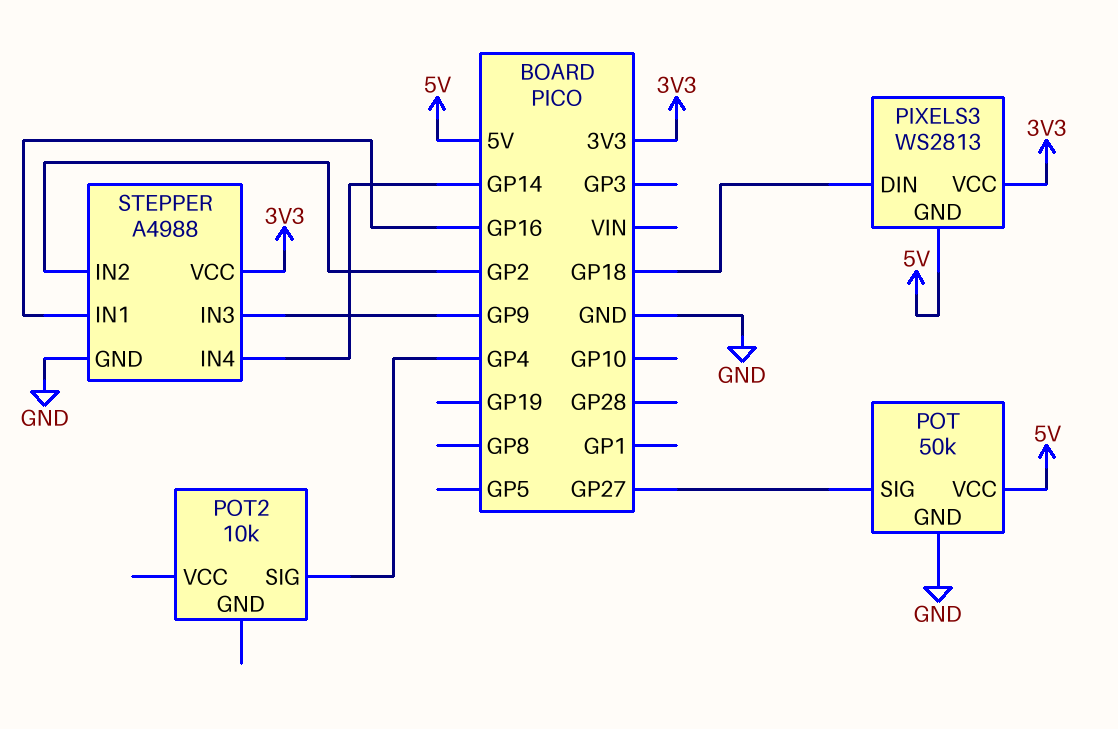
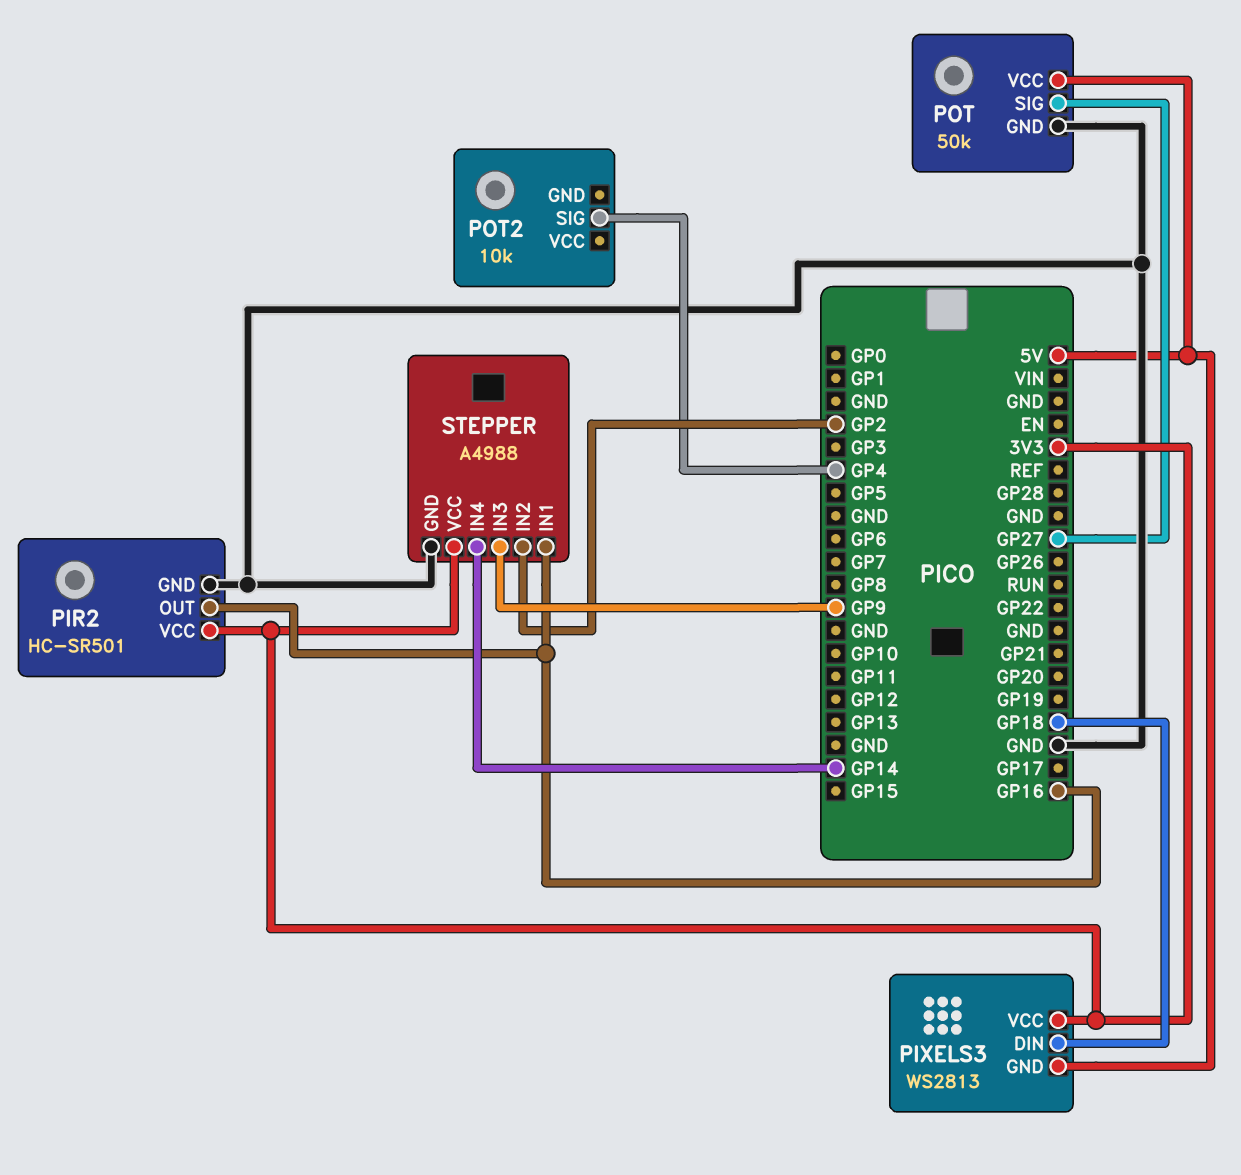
PIR2: none -> HC-SR501
PIR2 pin GND: none -> GND
PIR2 pin OUT: none -> GP16
PIR2 pin VCC: none -> 3V3

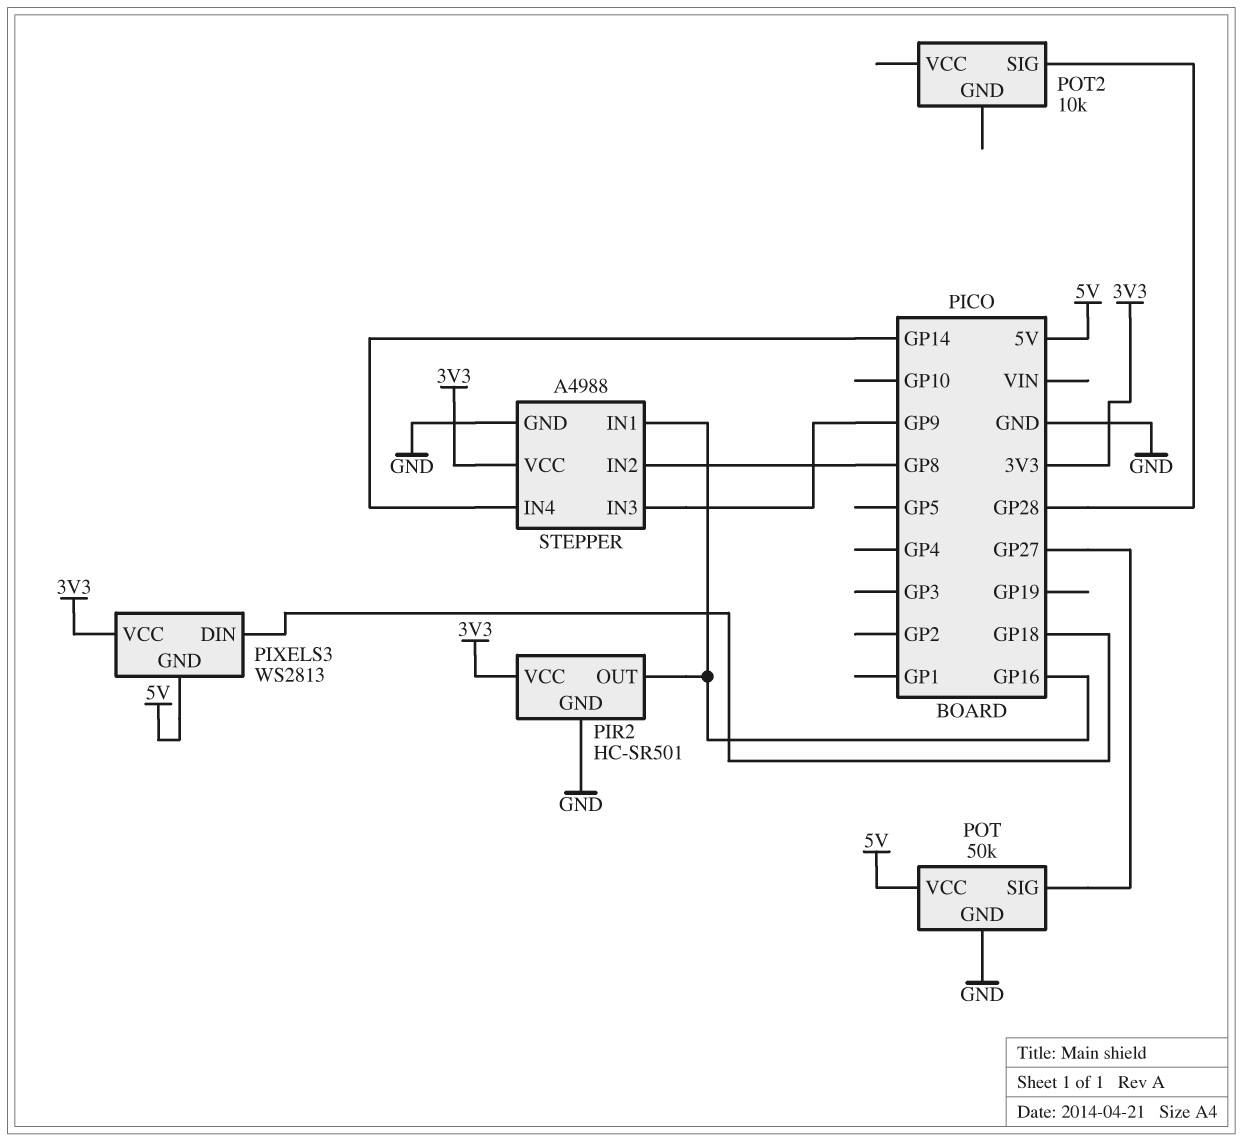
POT2 pin SIG: GP4 -> GP28
STEPPER pin IN2: GP2 -> GP8

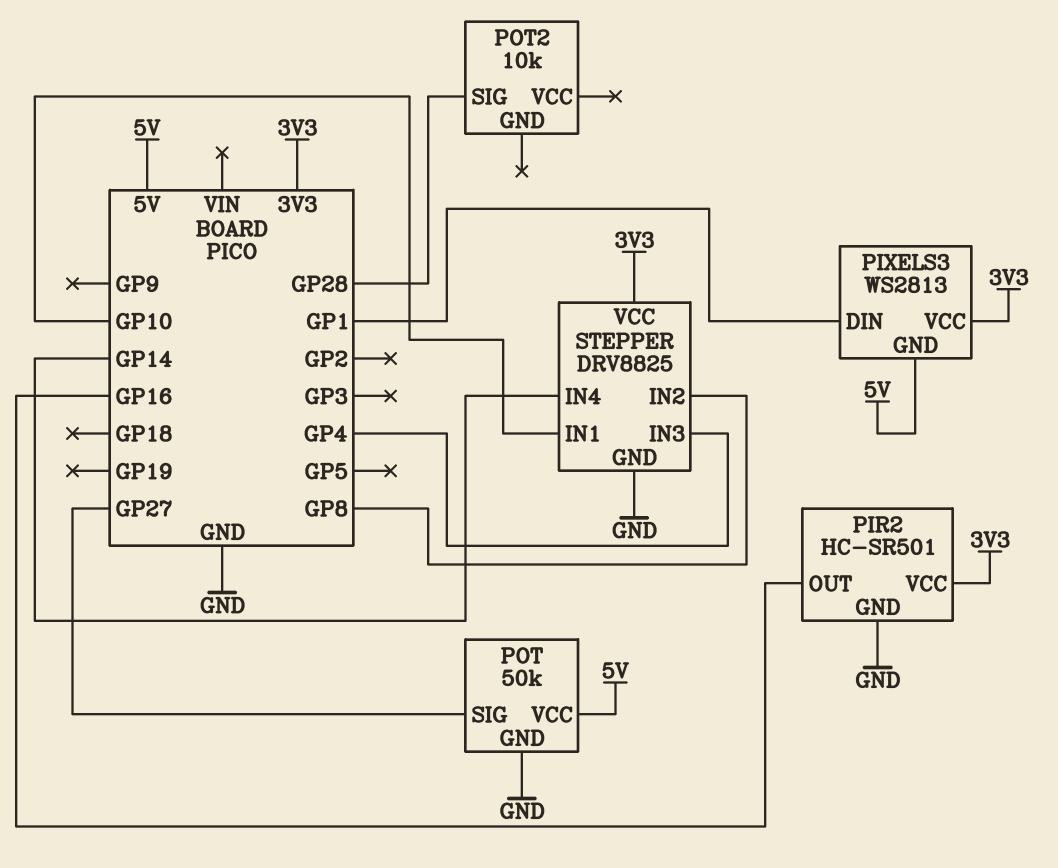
PIXELS3 pin DIN: GP18 -> GP1
STEPPER: A4988 -> DRV8825
STEPPER pin IN1: GP16 -> GP10
STEPPER pin IN3: GP9 -> GP4

